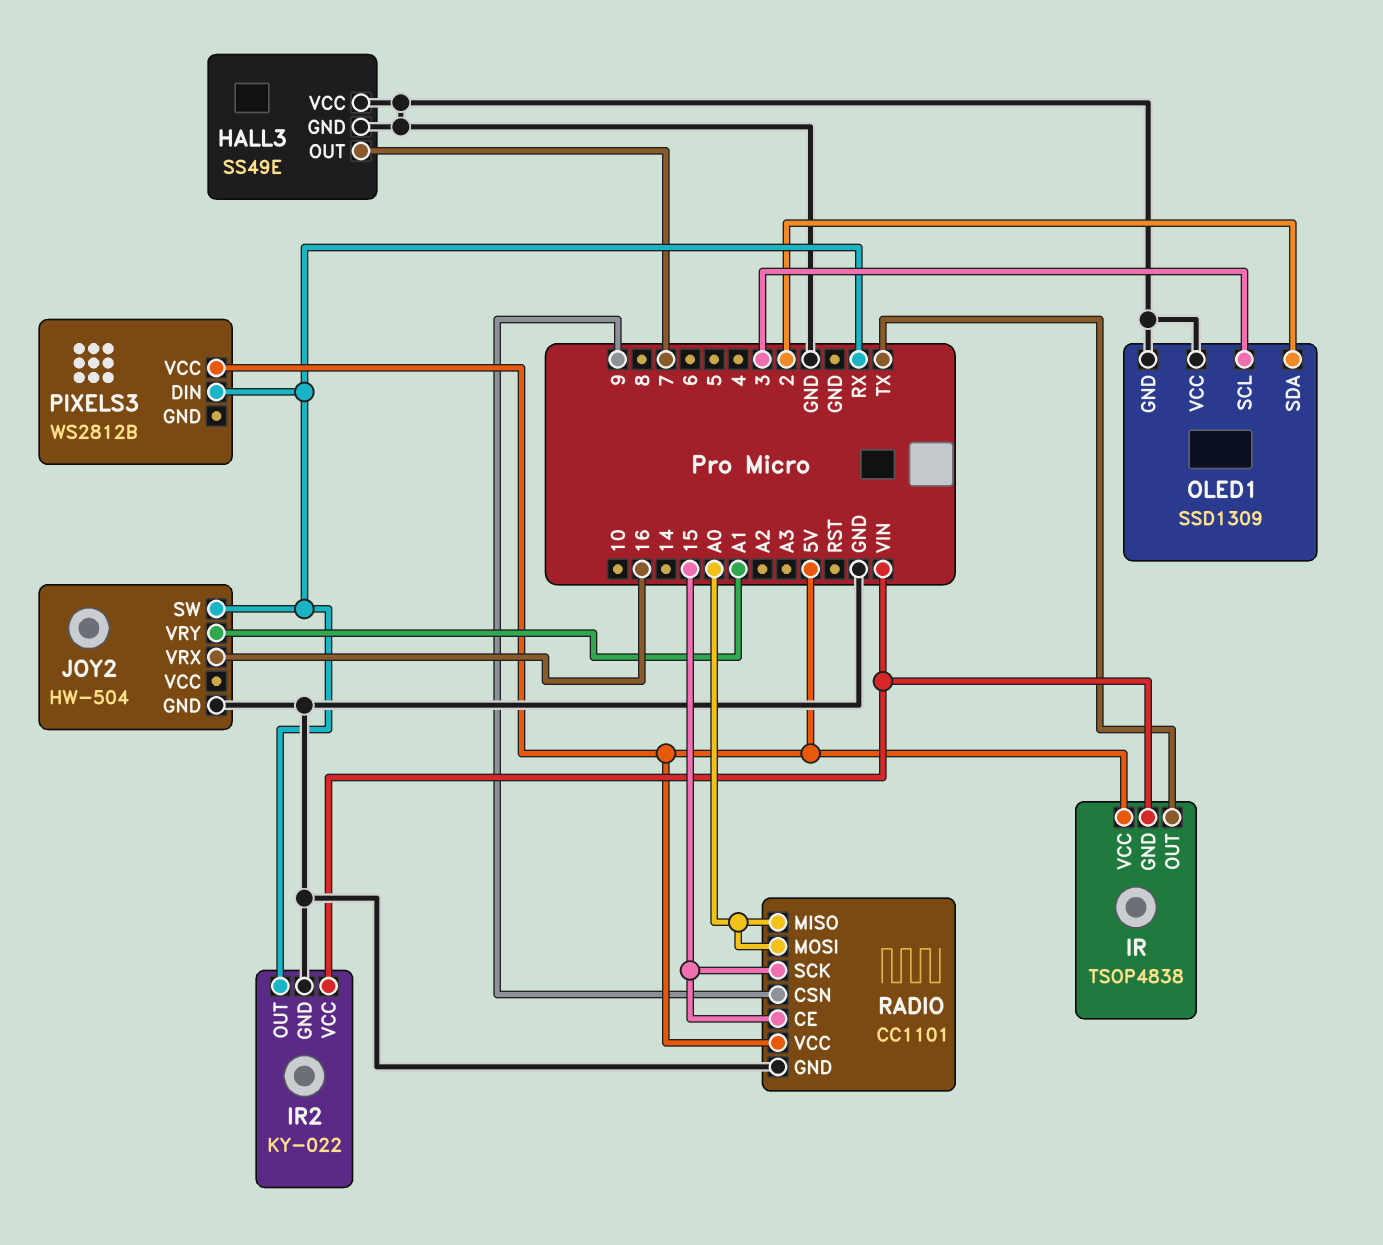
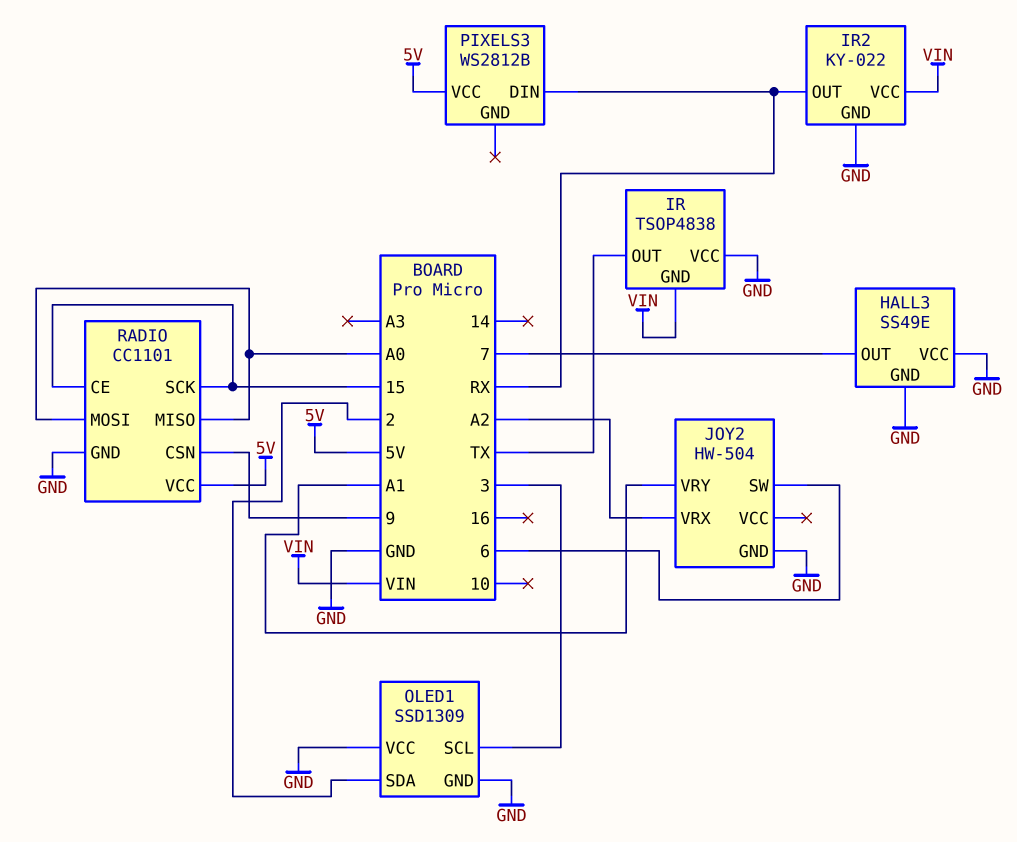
IR pin VCC: 5V -> GND
JOY2 pin SW: RX -> 6
JOY2 pin VRX: 16 -> A2

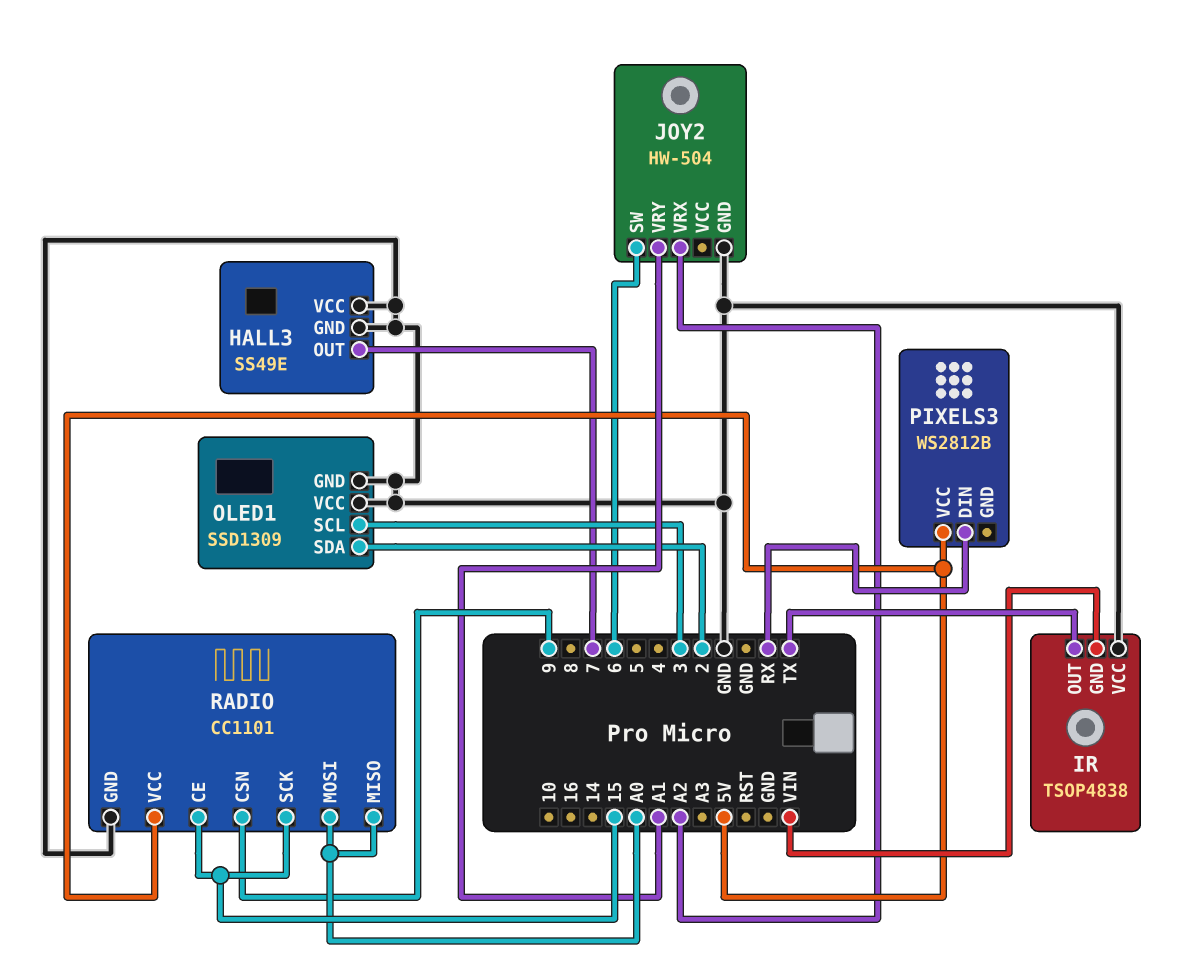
IR2: KY-022 -> none
IR2 pin GND: GND -> none
IR2 pin OUT: RX -> none
IR2 pin VCC: VIN -> none

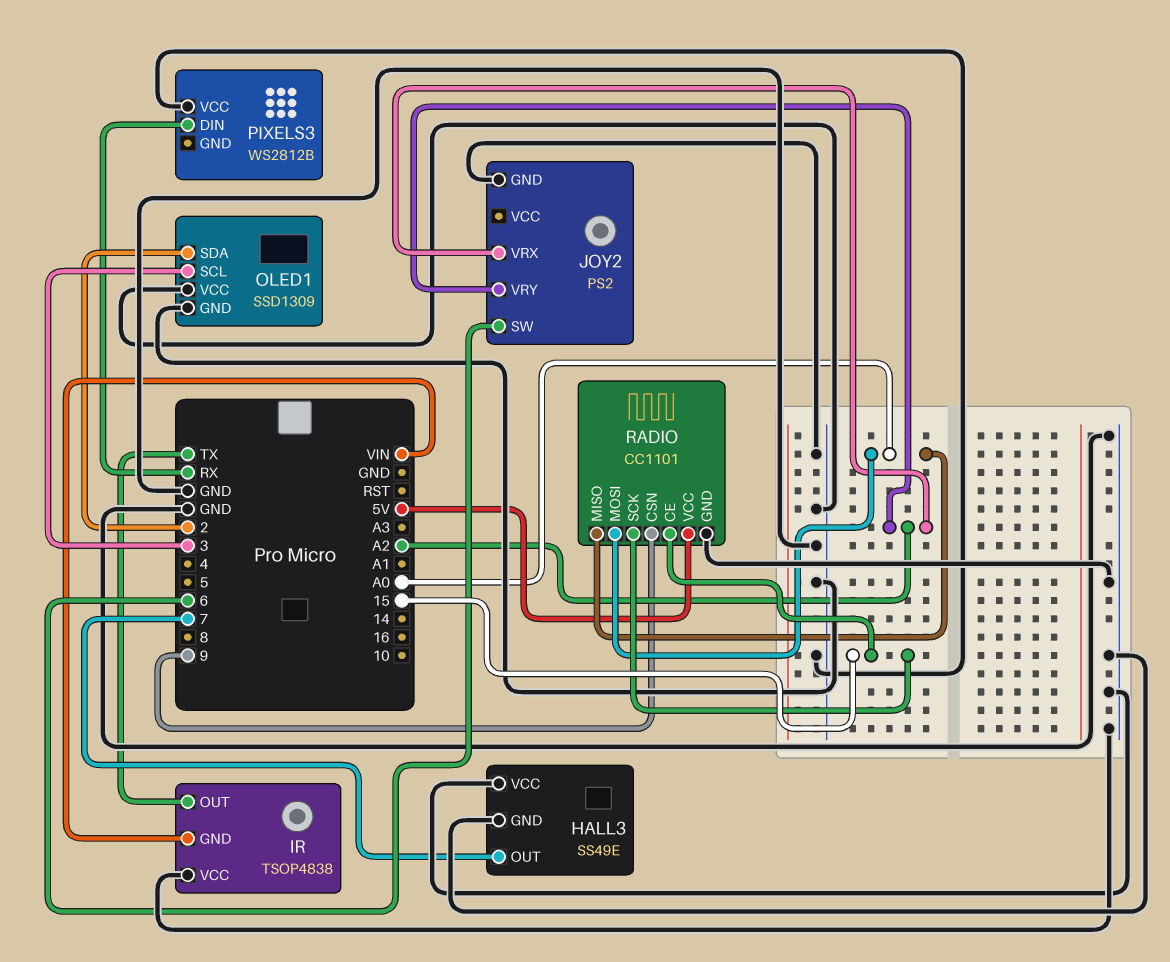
JOY2: HW-504 -> PS2
JOY2 pin VRY: A1 -> A2
PIXELS3 pin VCC: 5V -> GND

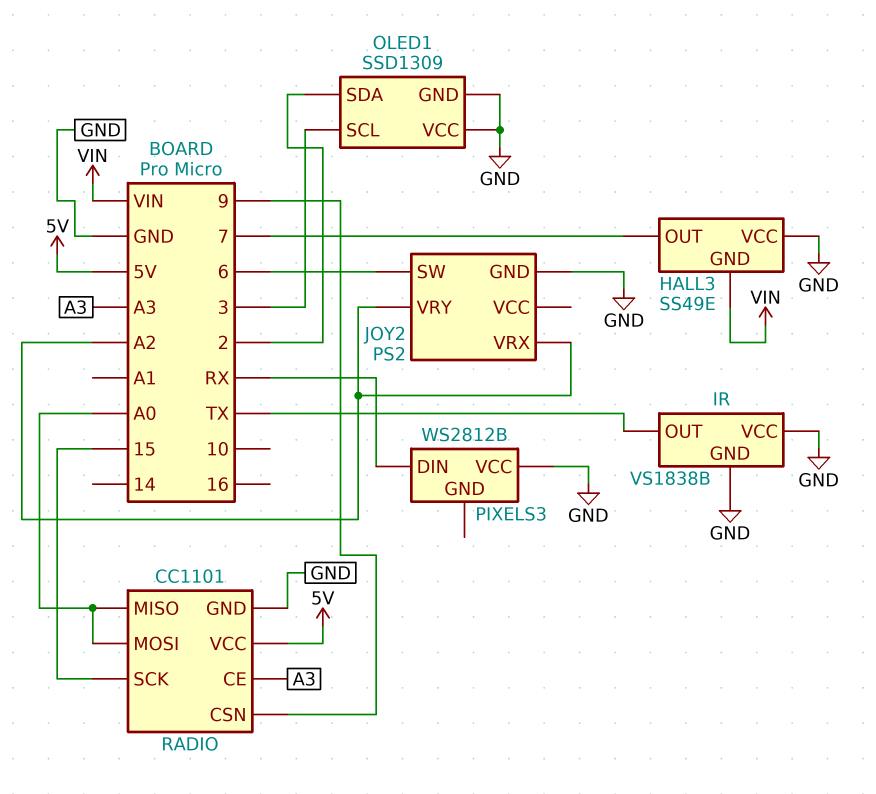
HALL3 pin GND: GND -> VIN
IR: TSOP4838 -> VS1838B
IR pin GND: VIN -> GND
RADIO pin CE: 15 -> A3

